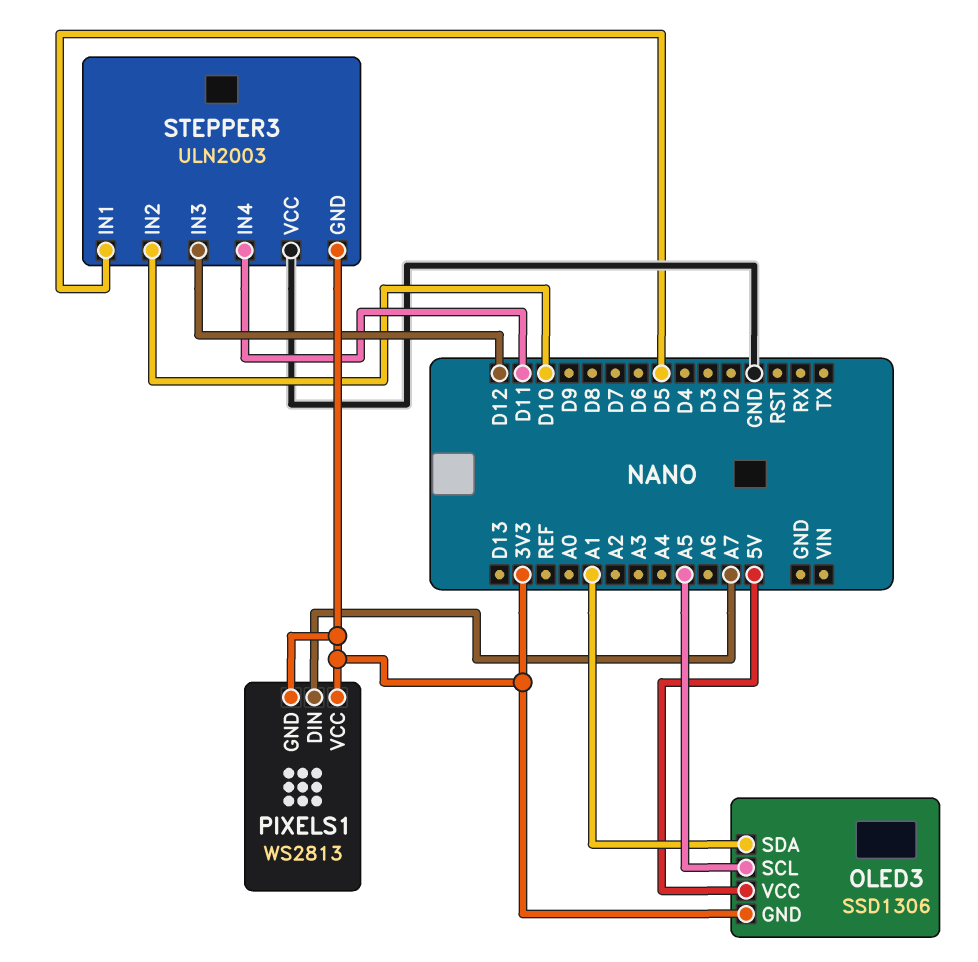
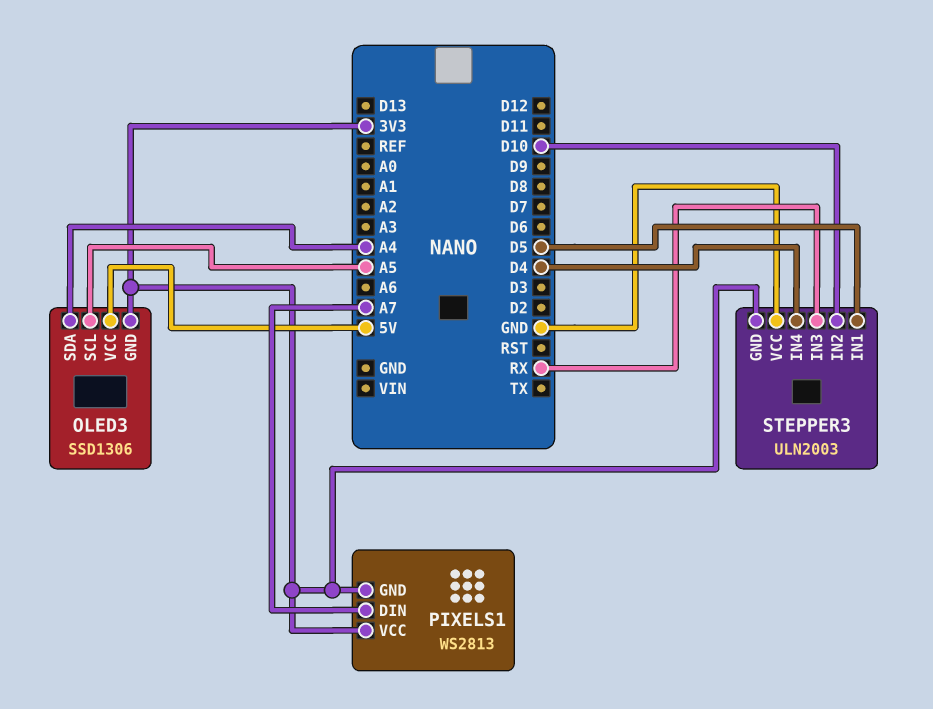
OLED3 pin SDA: A1 -> A4
STEPPER3 pin IN3: D12 -> RX
STEPPER3 pin IN4: D11 -> D4

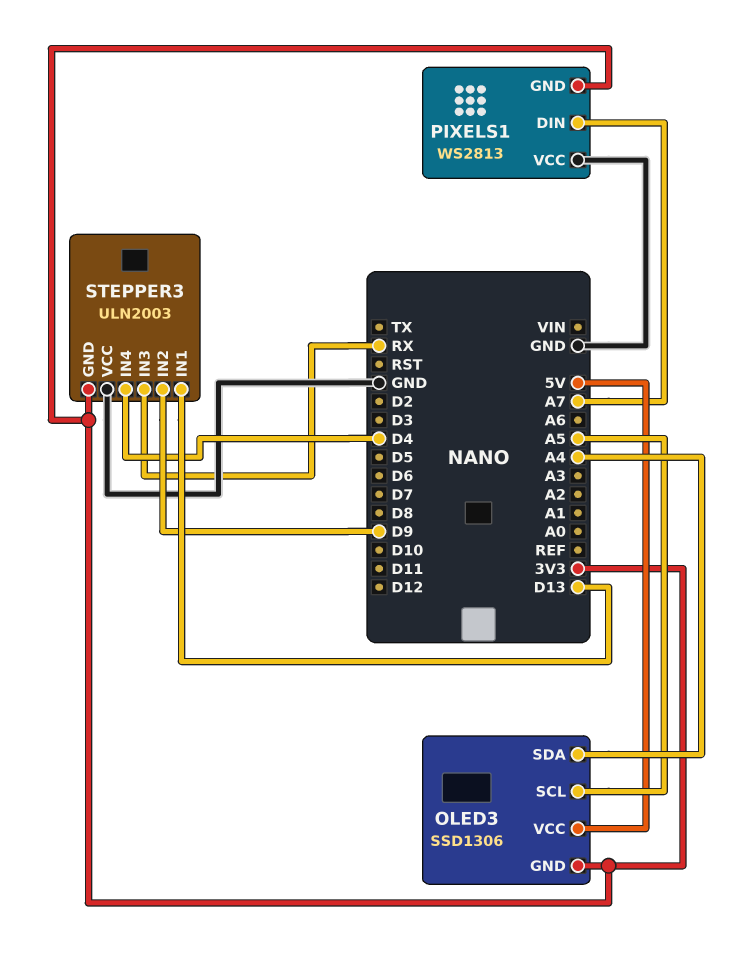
PIXELS1 pin VCC: 3V3 -> GND
STEPPER3 pin IN1: D5 -> D13
STEPPER3 pin IN2: D10 -> D9

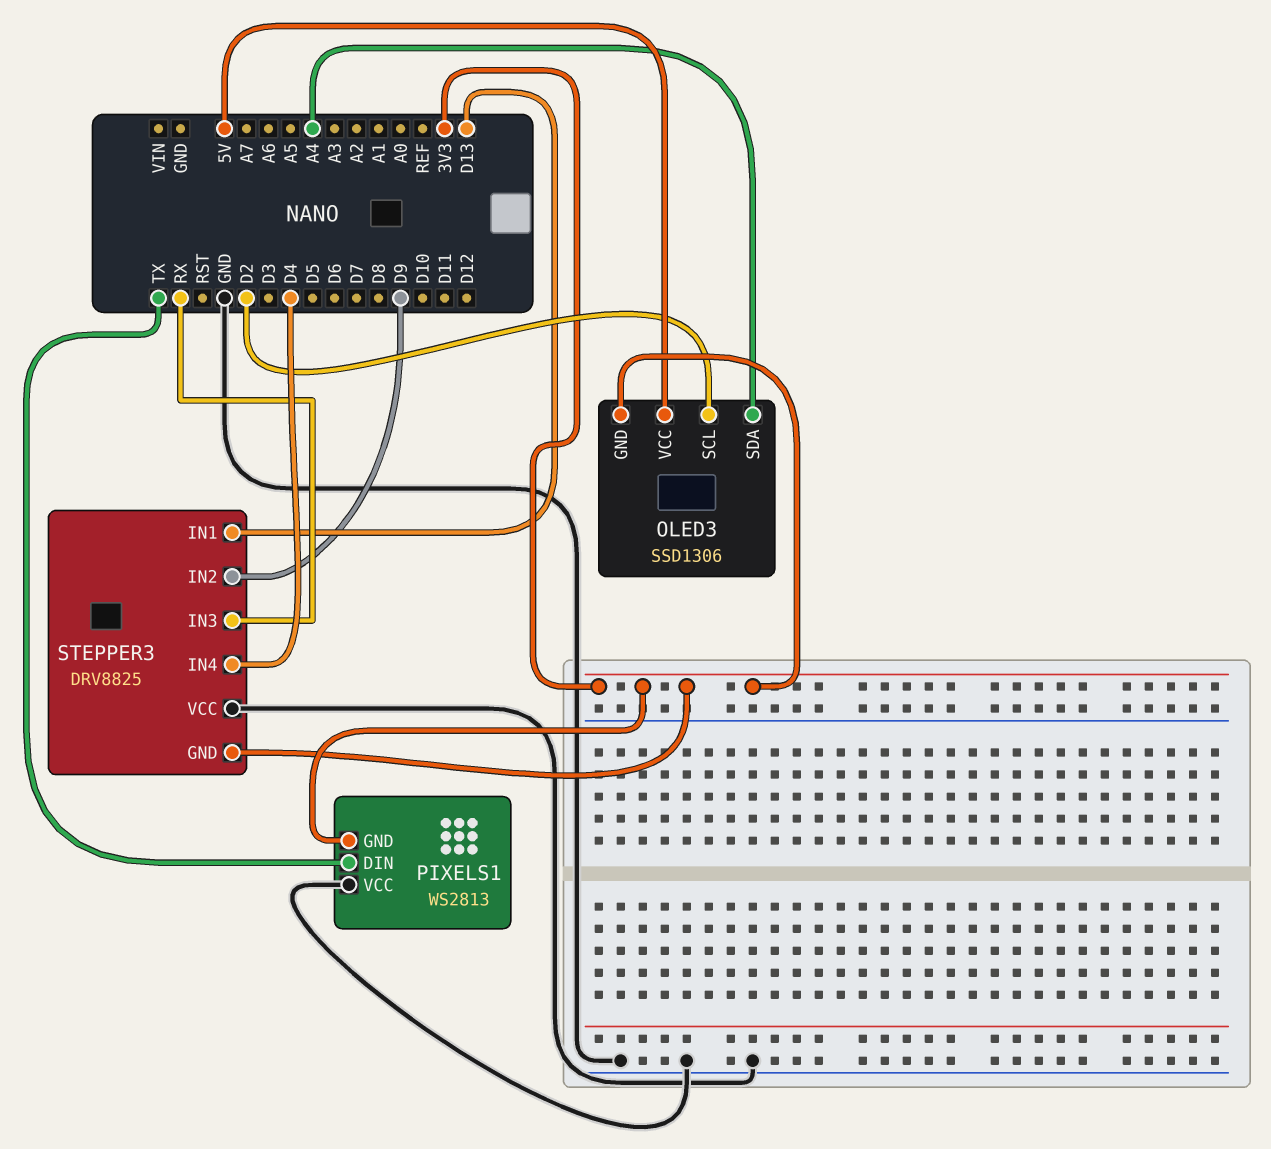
OLED3 pin SCL: A5 -> D2
PIXELS1 pin DIN: A7 -> TX
STEPPER3: ULN2003 -> DRV8825

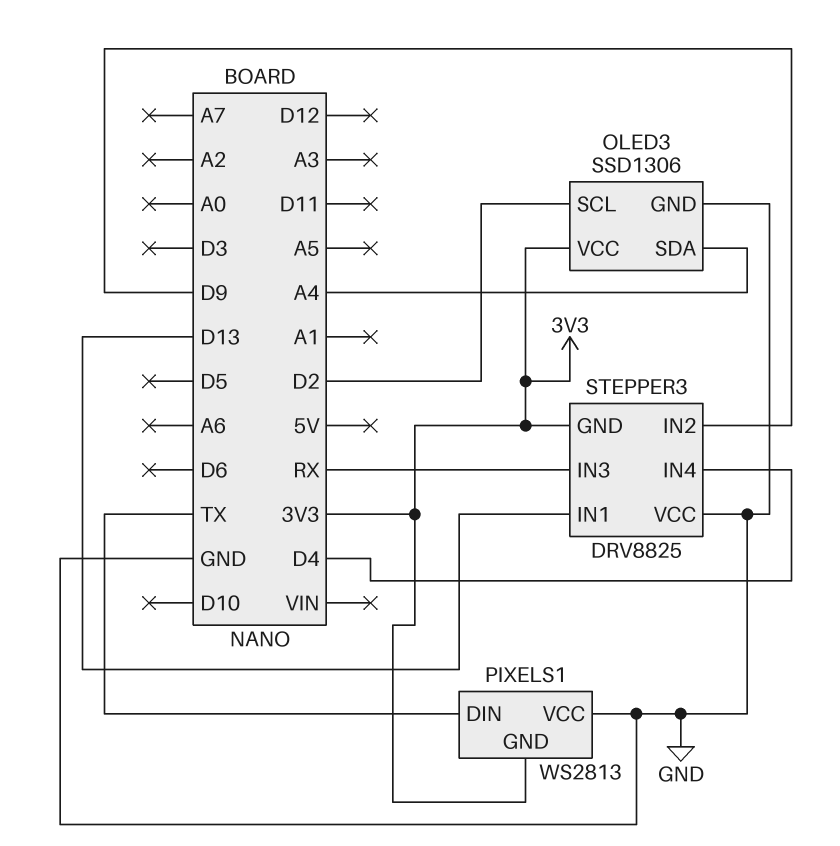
OLED3 pin GND: 3V3 -> GND
OLED3 pin VCC: 5V -> 3V3

